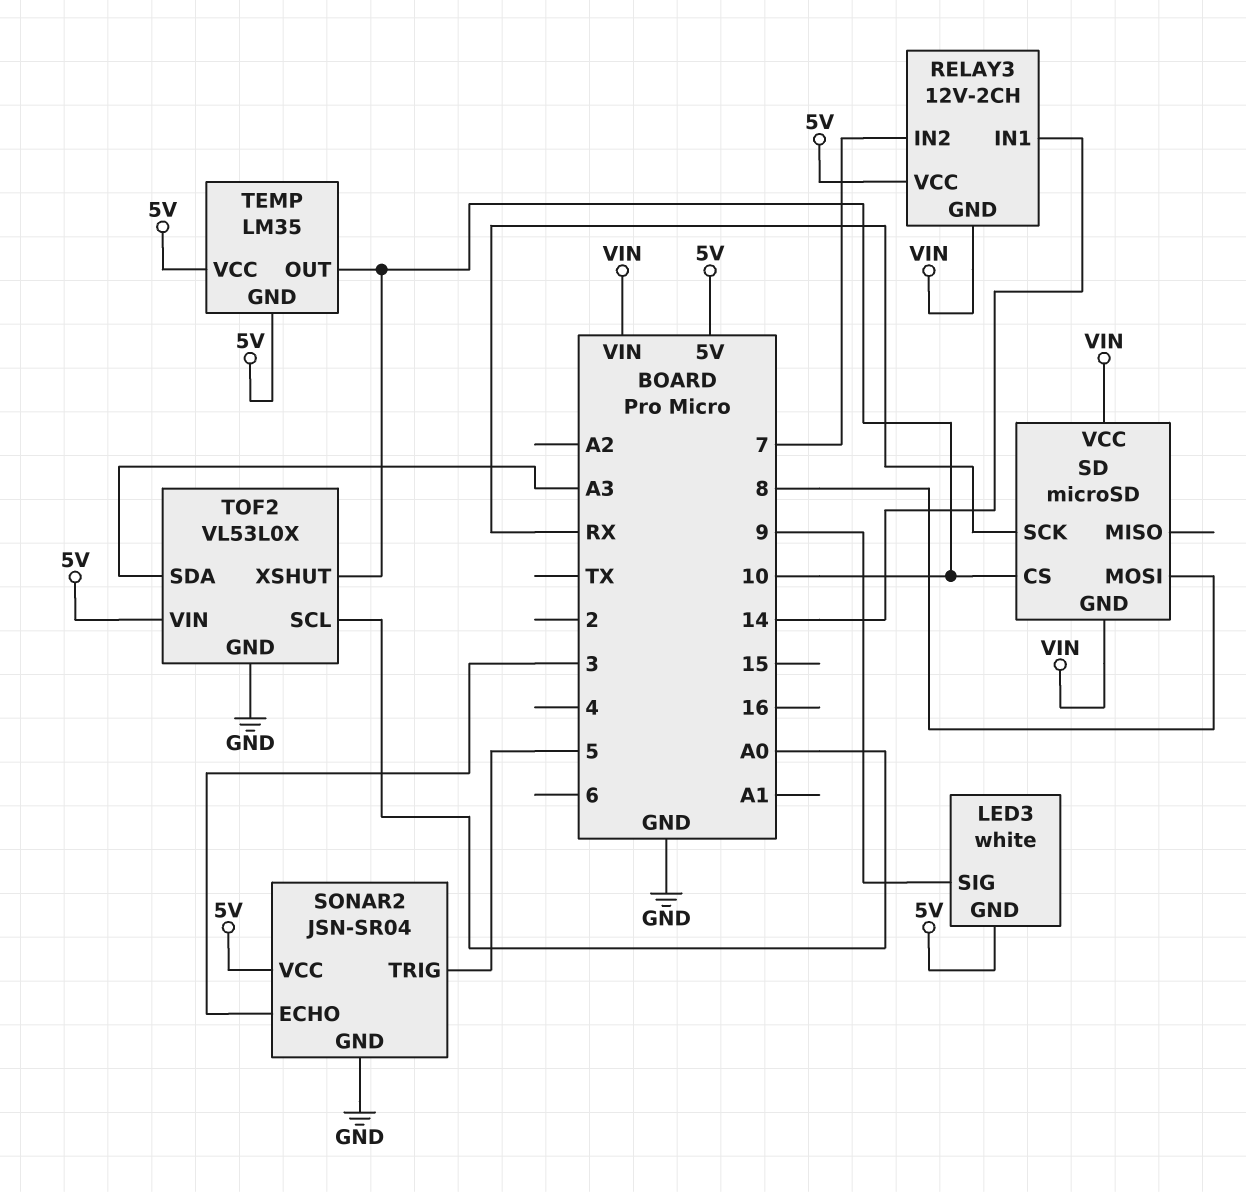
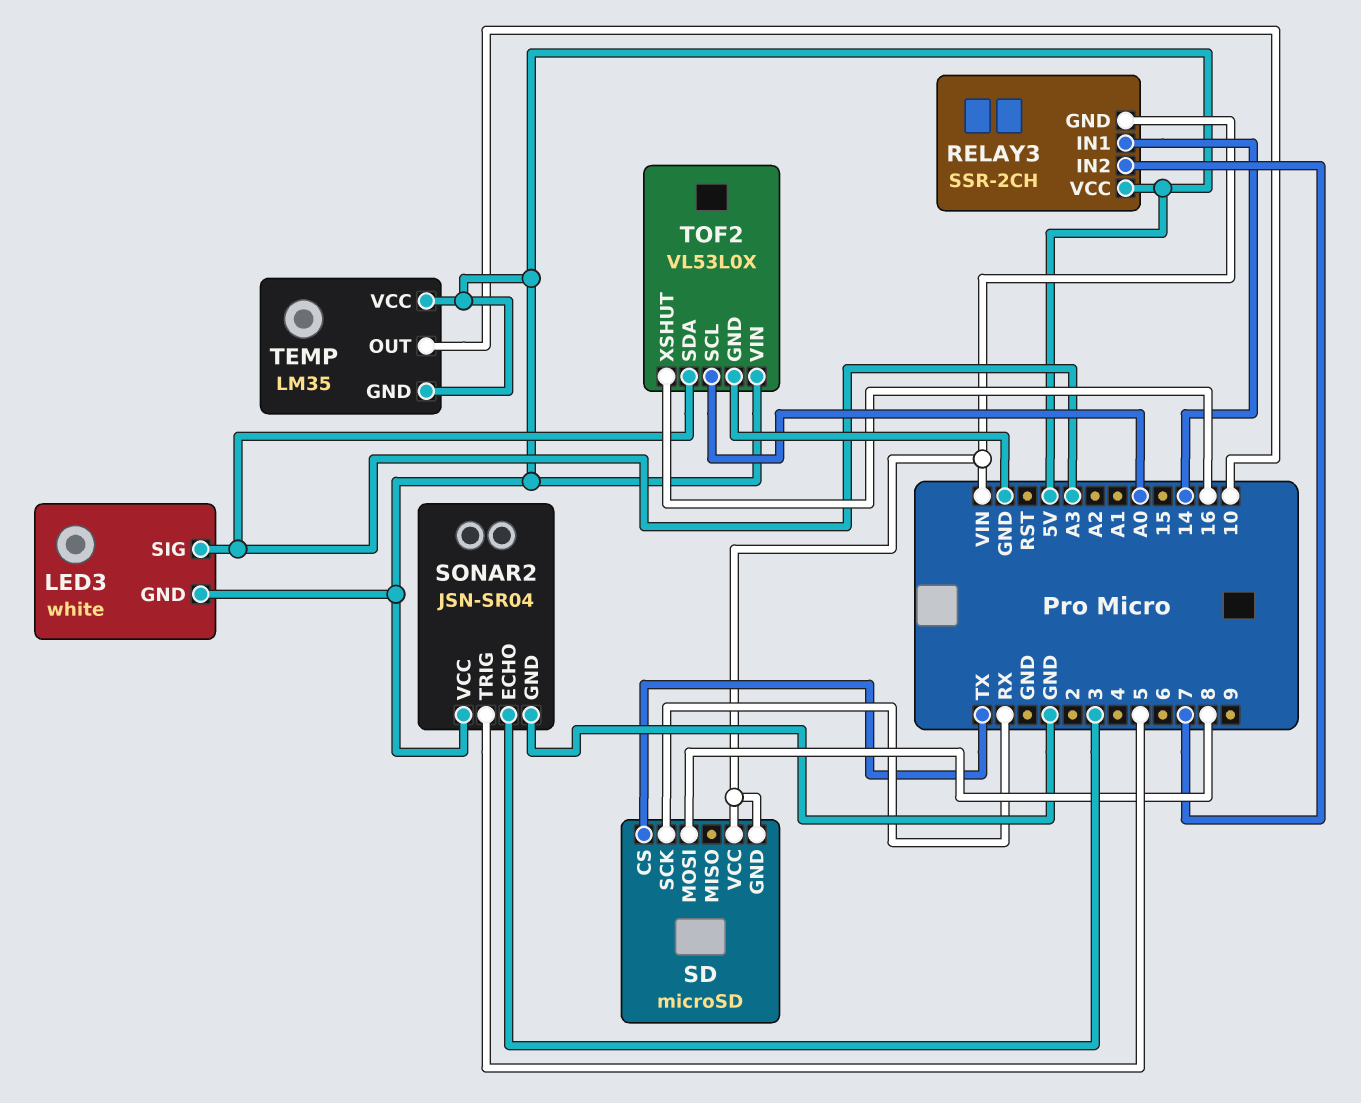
LED3 pin SIG: 9 -> A3
RELAY3: 12V-2CH -> SSR-2CH
SD pin CS: 10 -> TX
TOF2 pin XSHUT: 10 -> 16

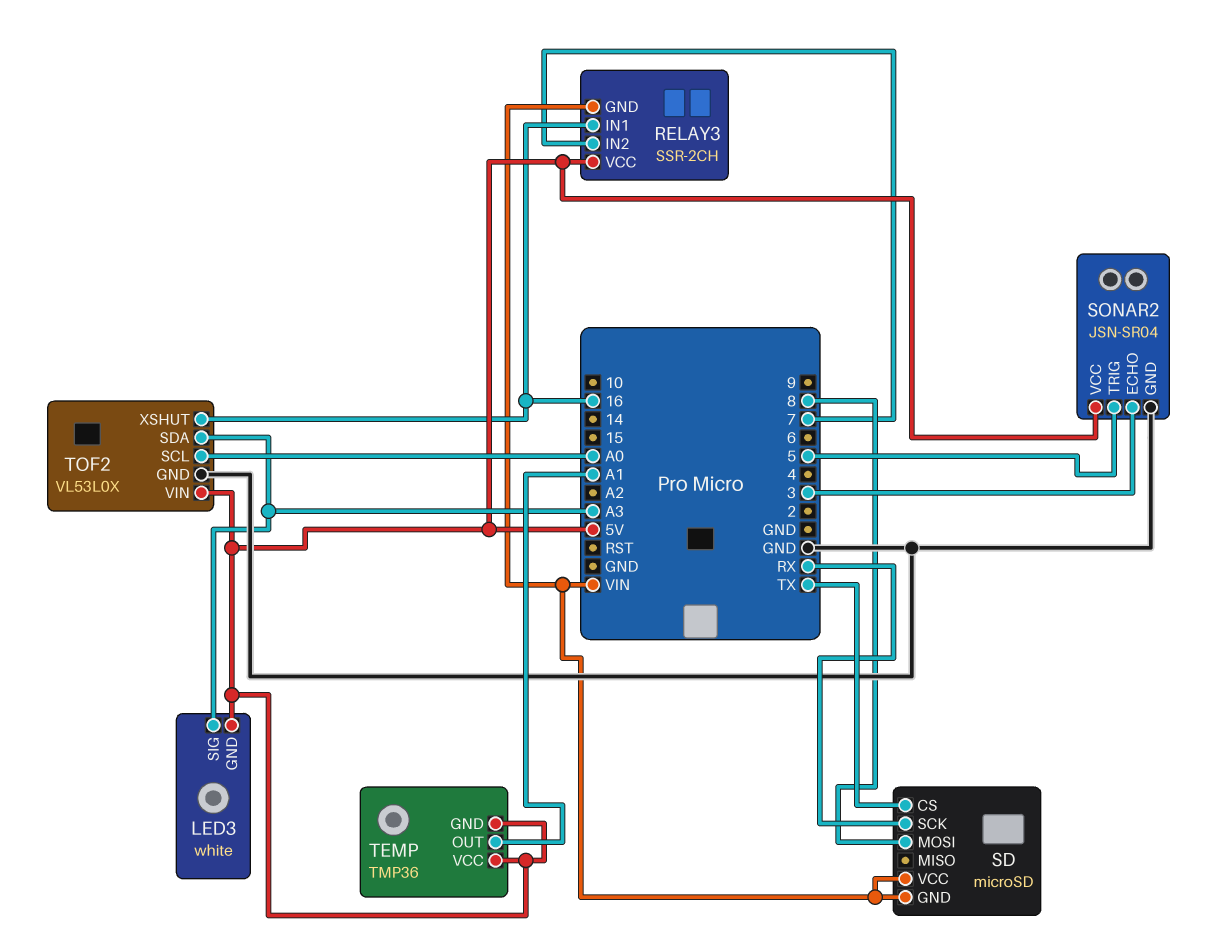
RELAY3 pin IN1: 14 -> 16
TEMP: LM35 -> TMP36
TEMP pin OUT: 10 -> A1

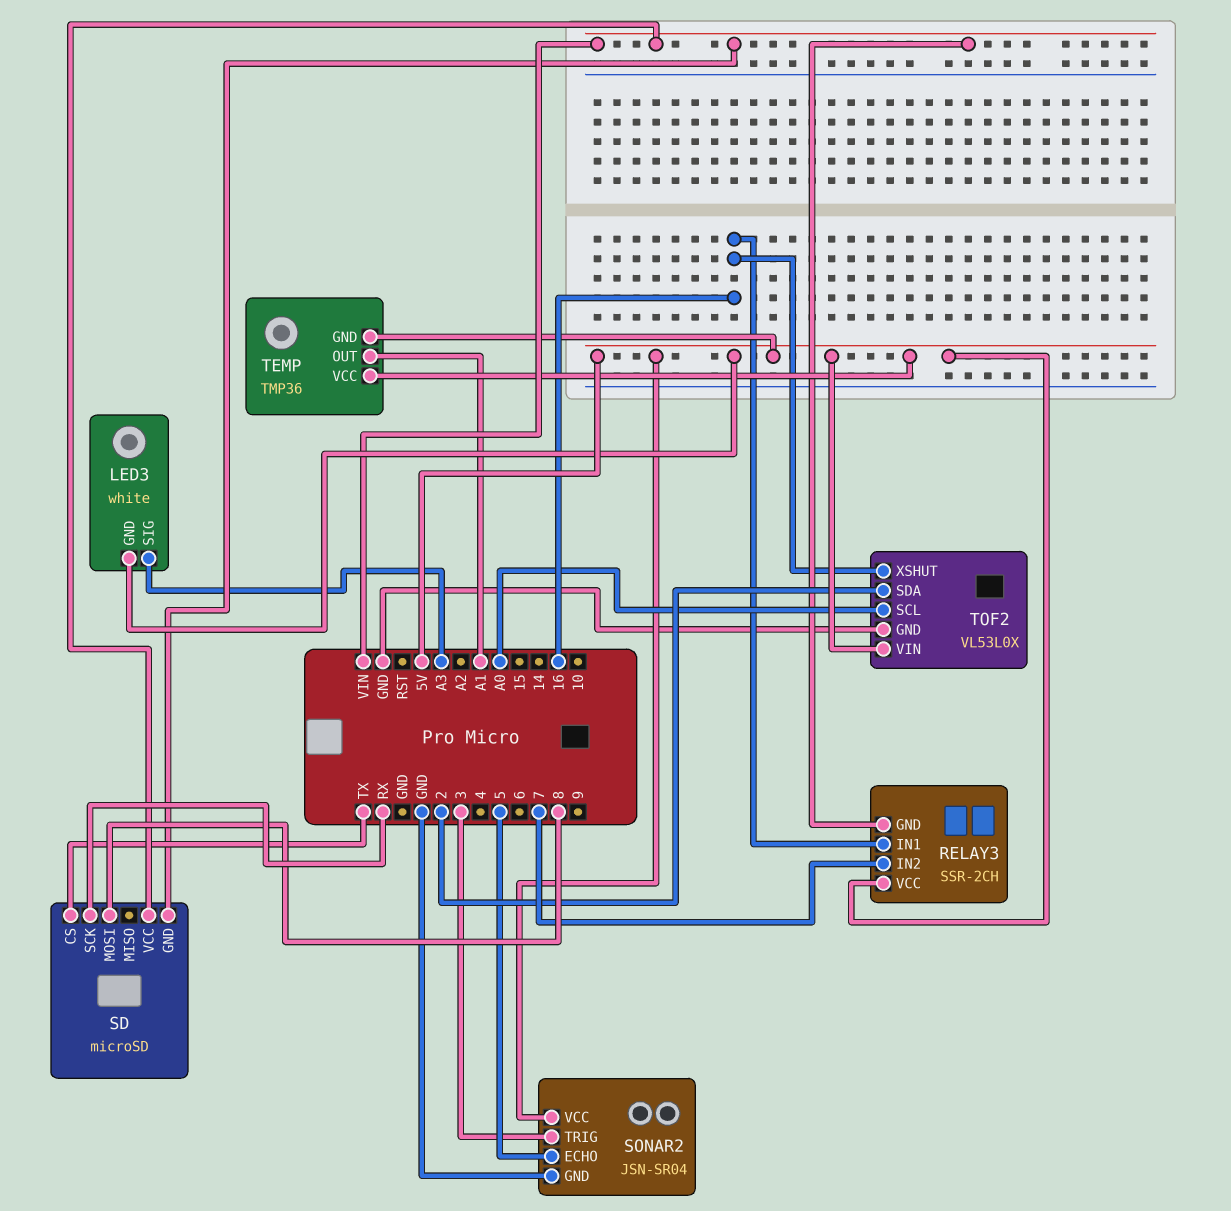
SONAR2 pin ECHO: 3 -> 5
SONAR2 pin TRIG: 5 -> 3
TOF2 pin SDA: A3 -> 2

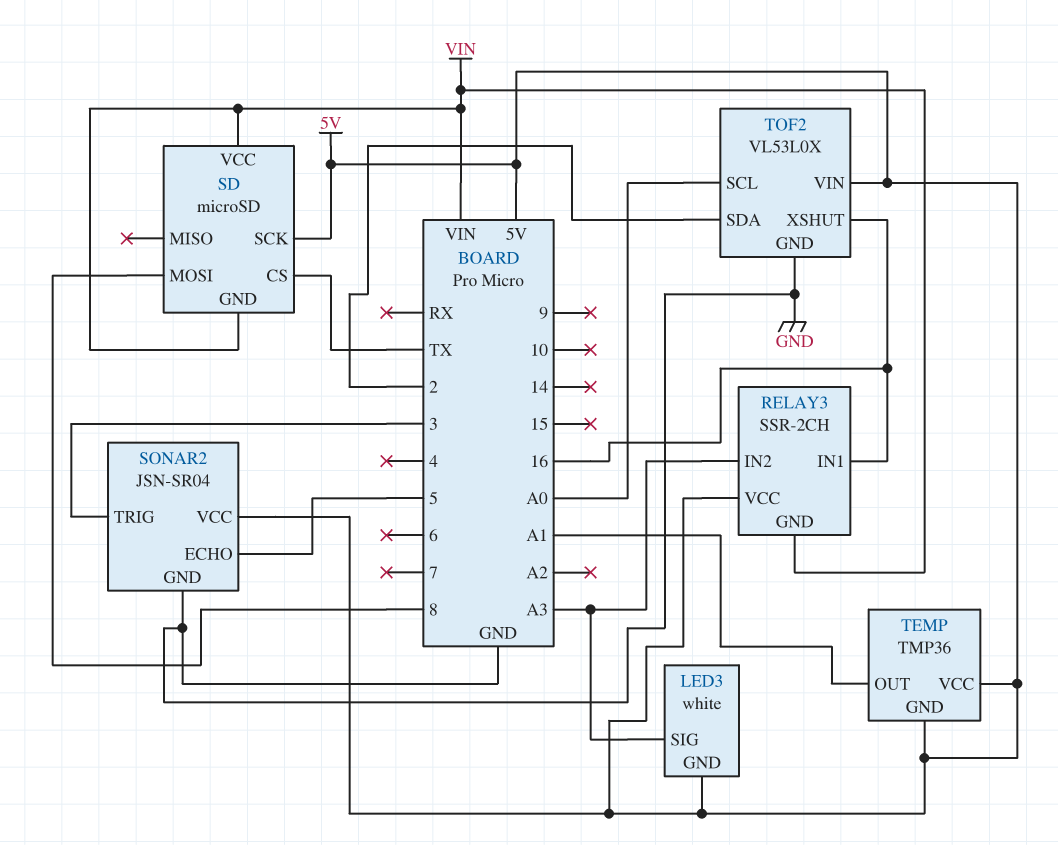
RELAY3 pin IN2: 7 -> A3
SD pin SCK: RX -> 5V

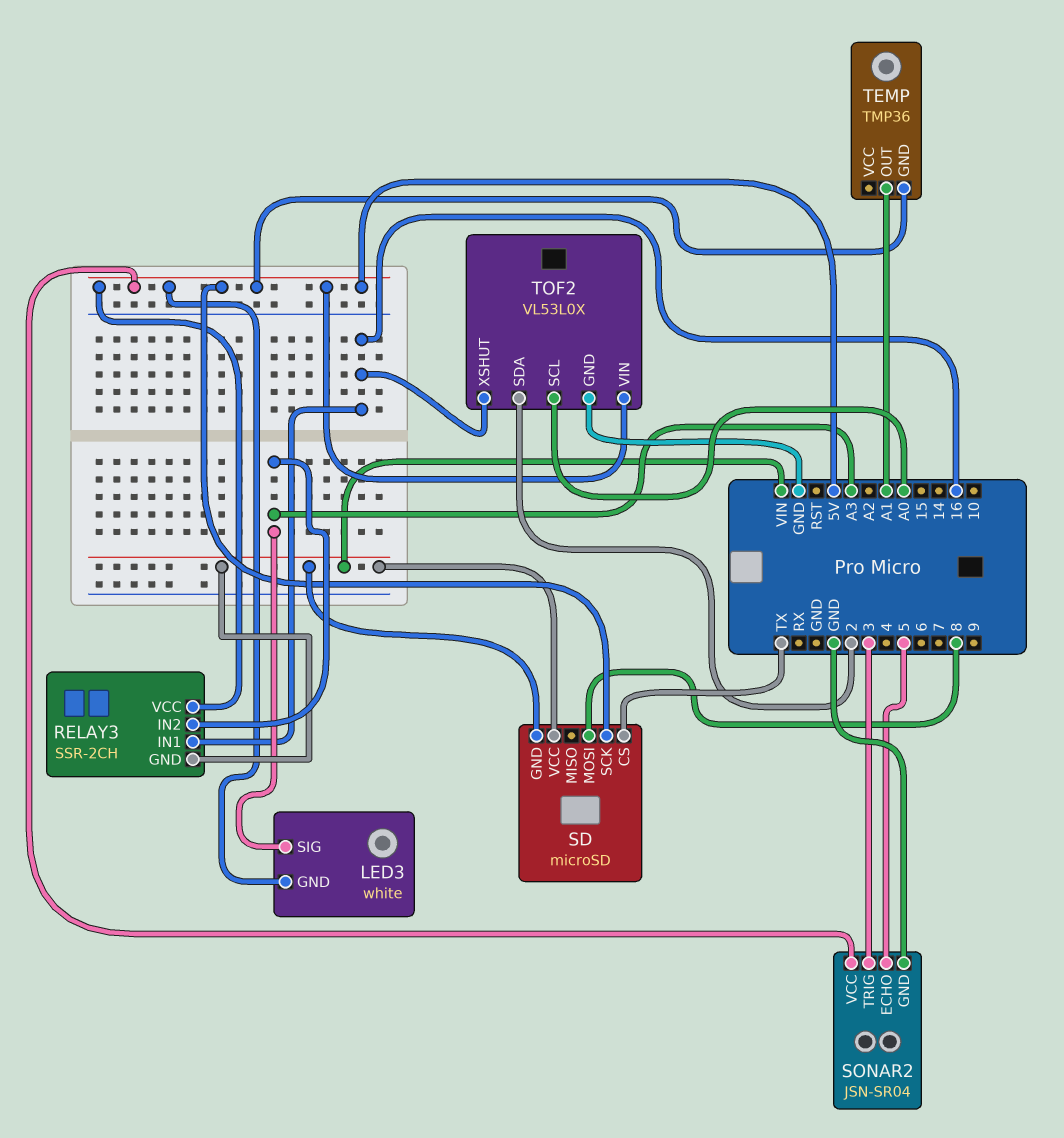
TEMP pin VCC: 5V -> none

